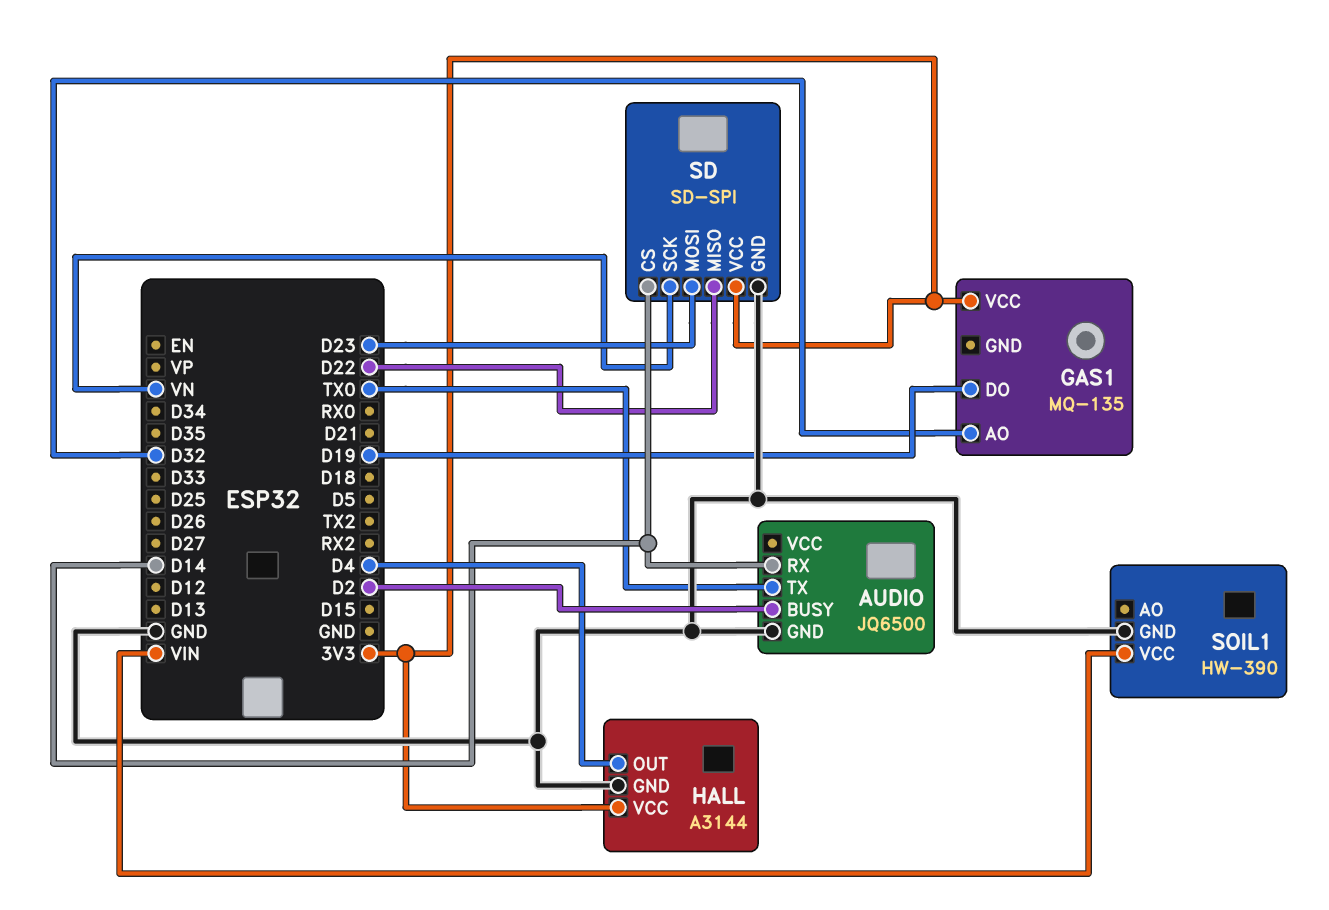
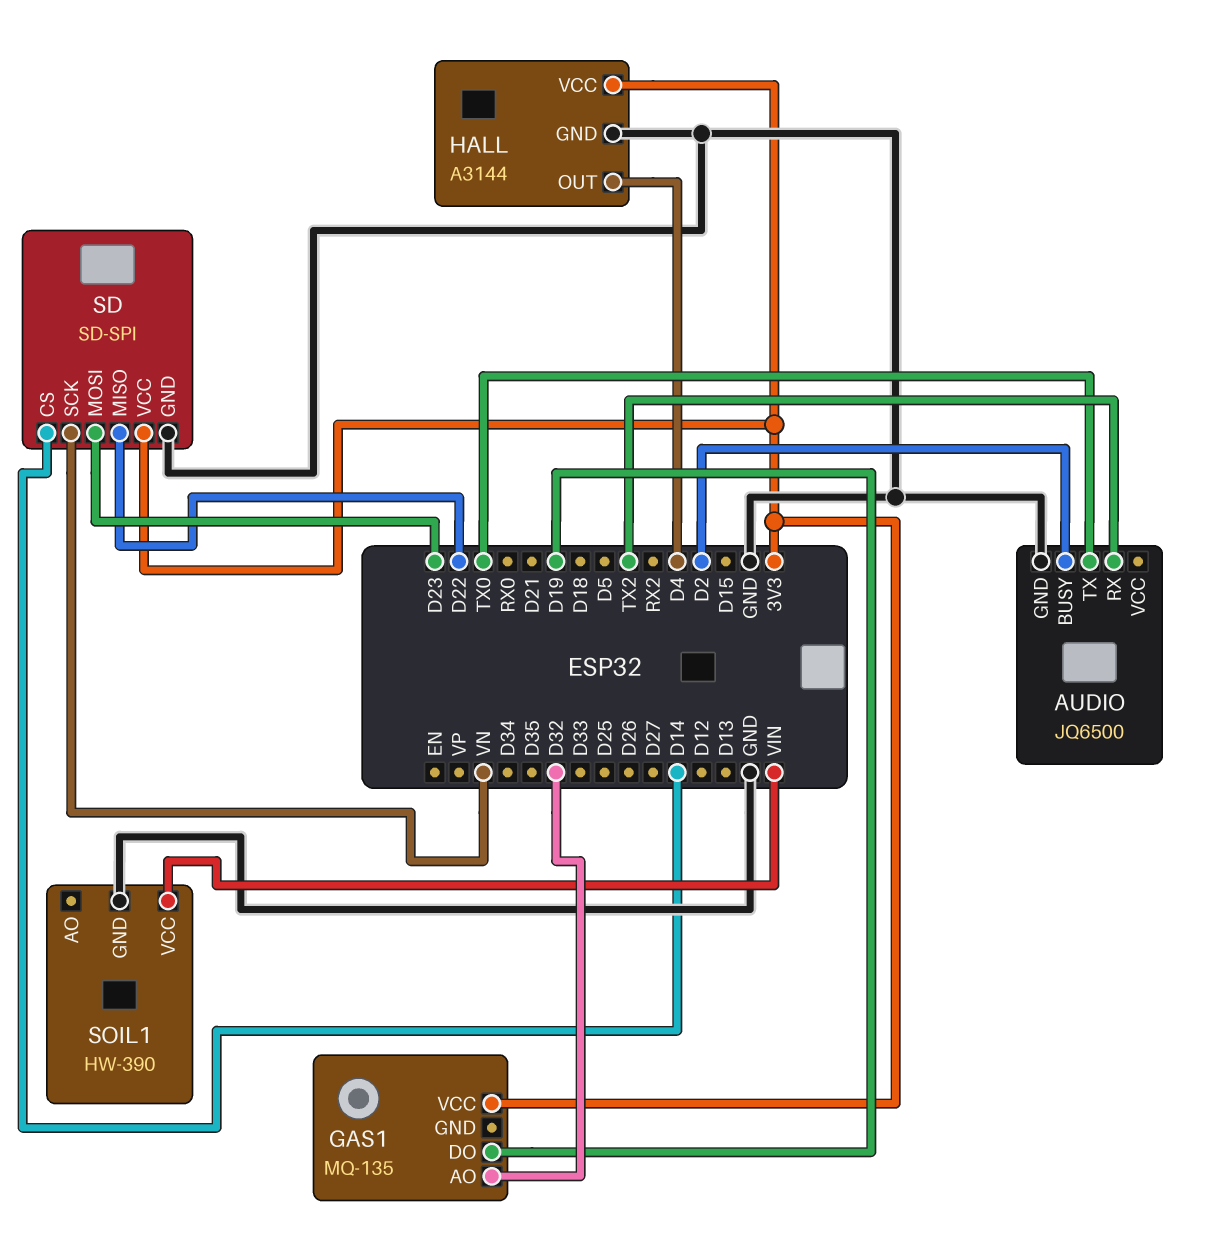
AUDIO pin RX: D14 -> TX2

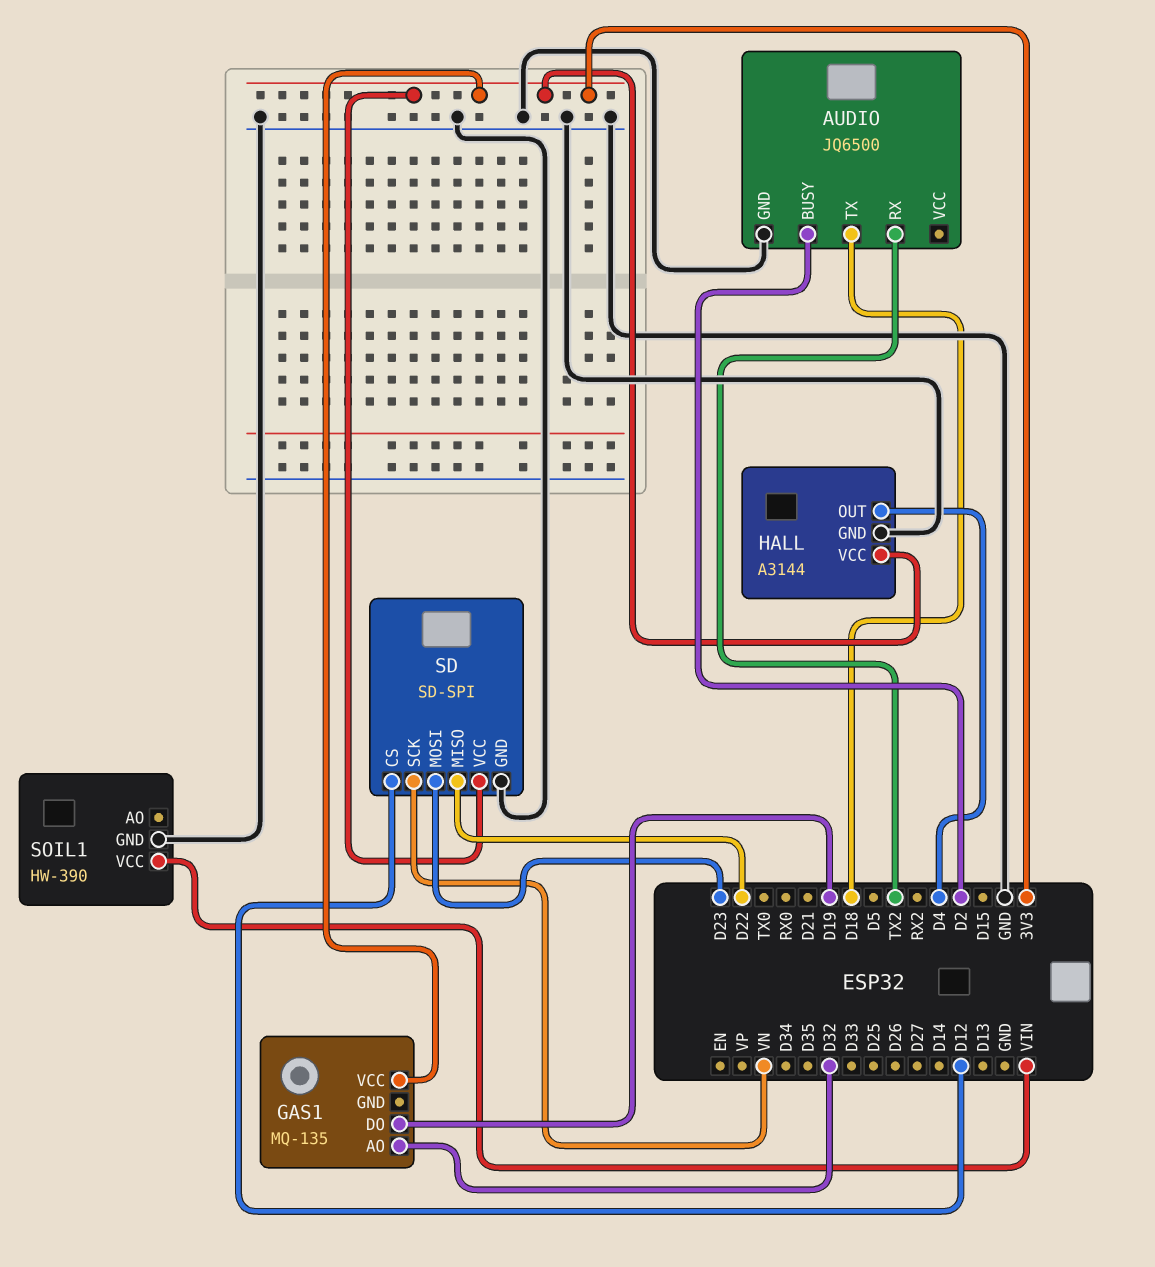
AUDIO pin TX: TX0 -> D18
SD pin CS: D14 -> D12

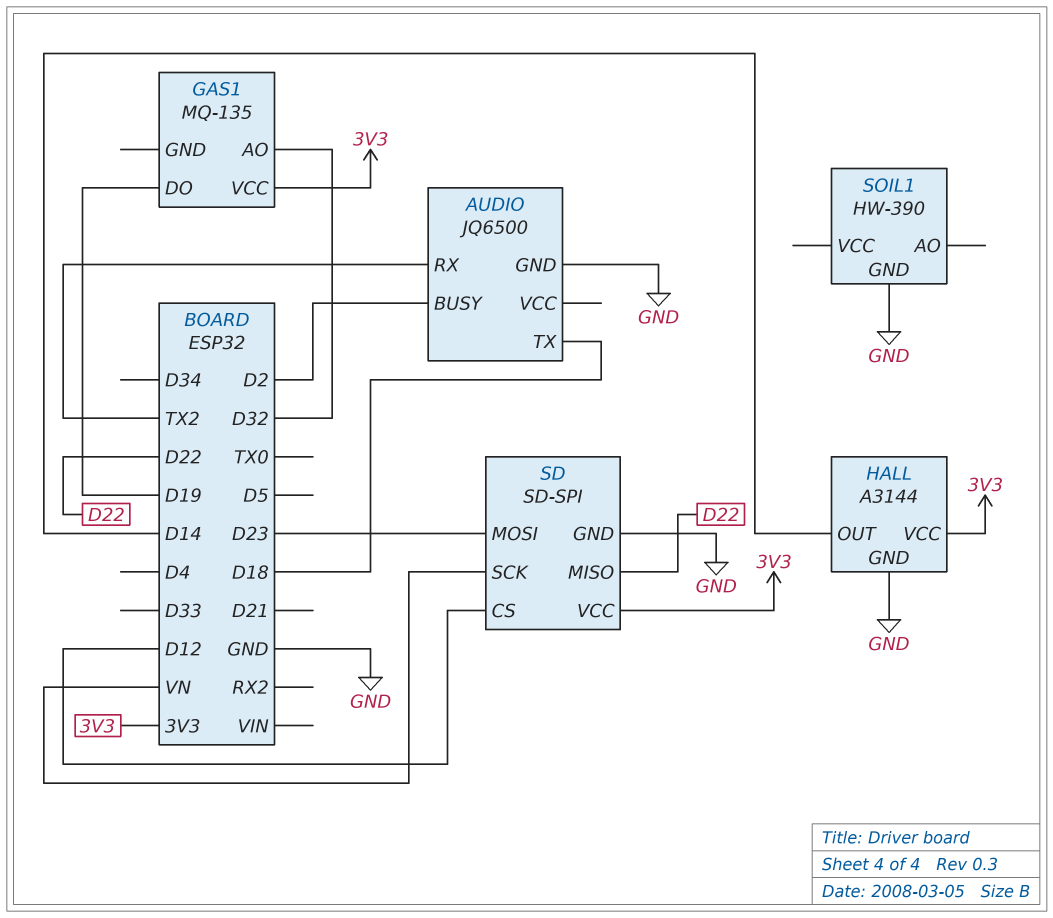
HALL pin OUT: D4 -> D14
SOIL1 pin VCC: VIN -> none

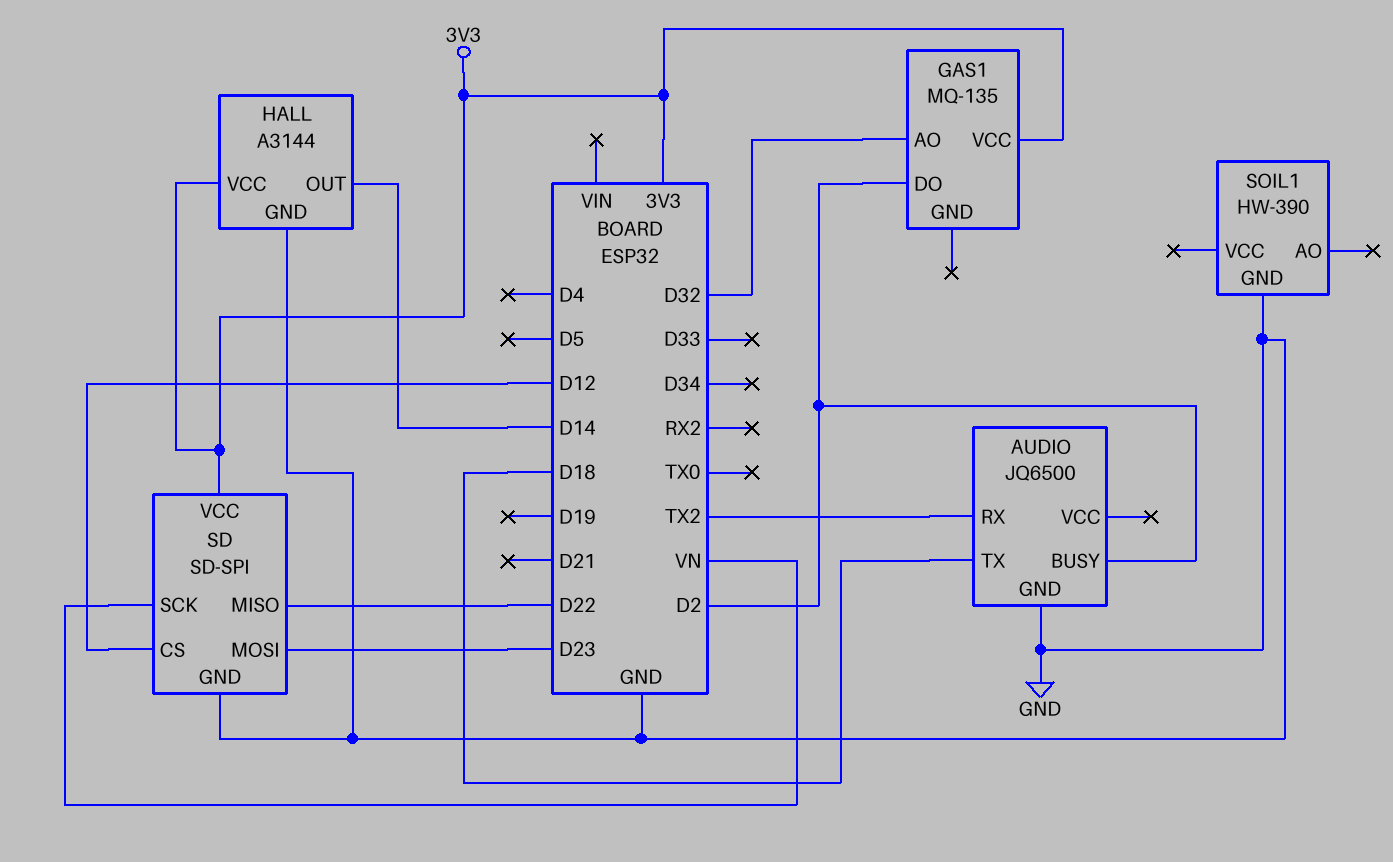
GAS1 pin DO: D19 -> D2

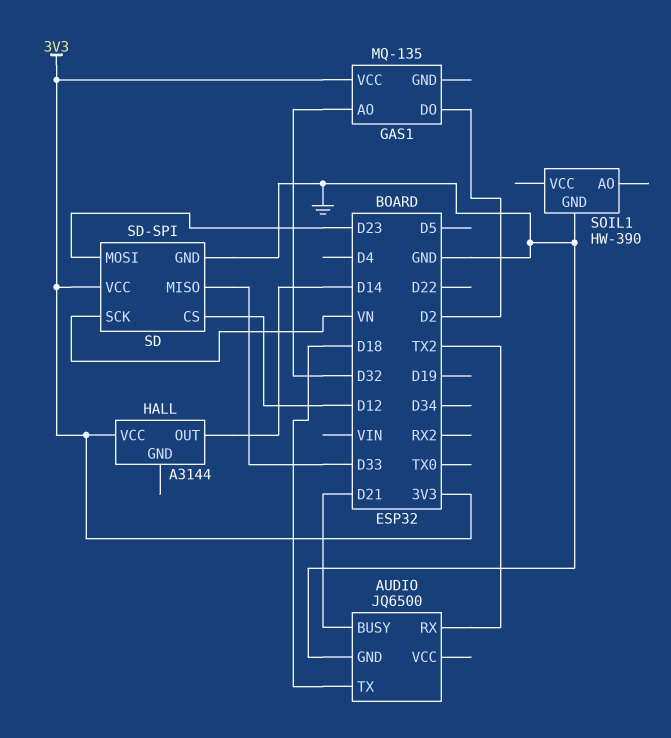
AUDIO pin BUSY: D2 -> D21
HALL pin GND: GND -> none
SD pin MISO: D22 -> D33

